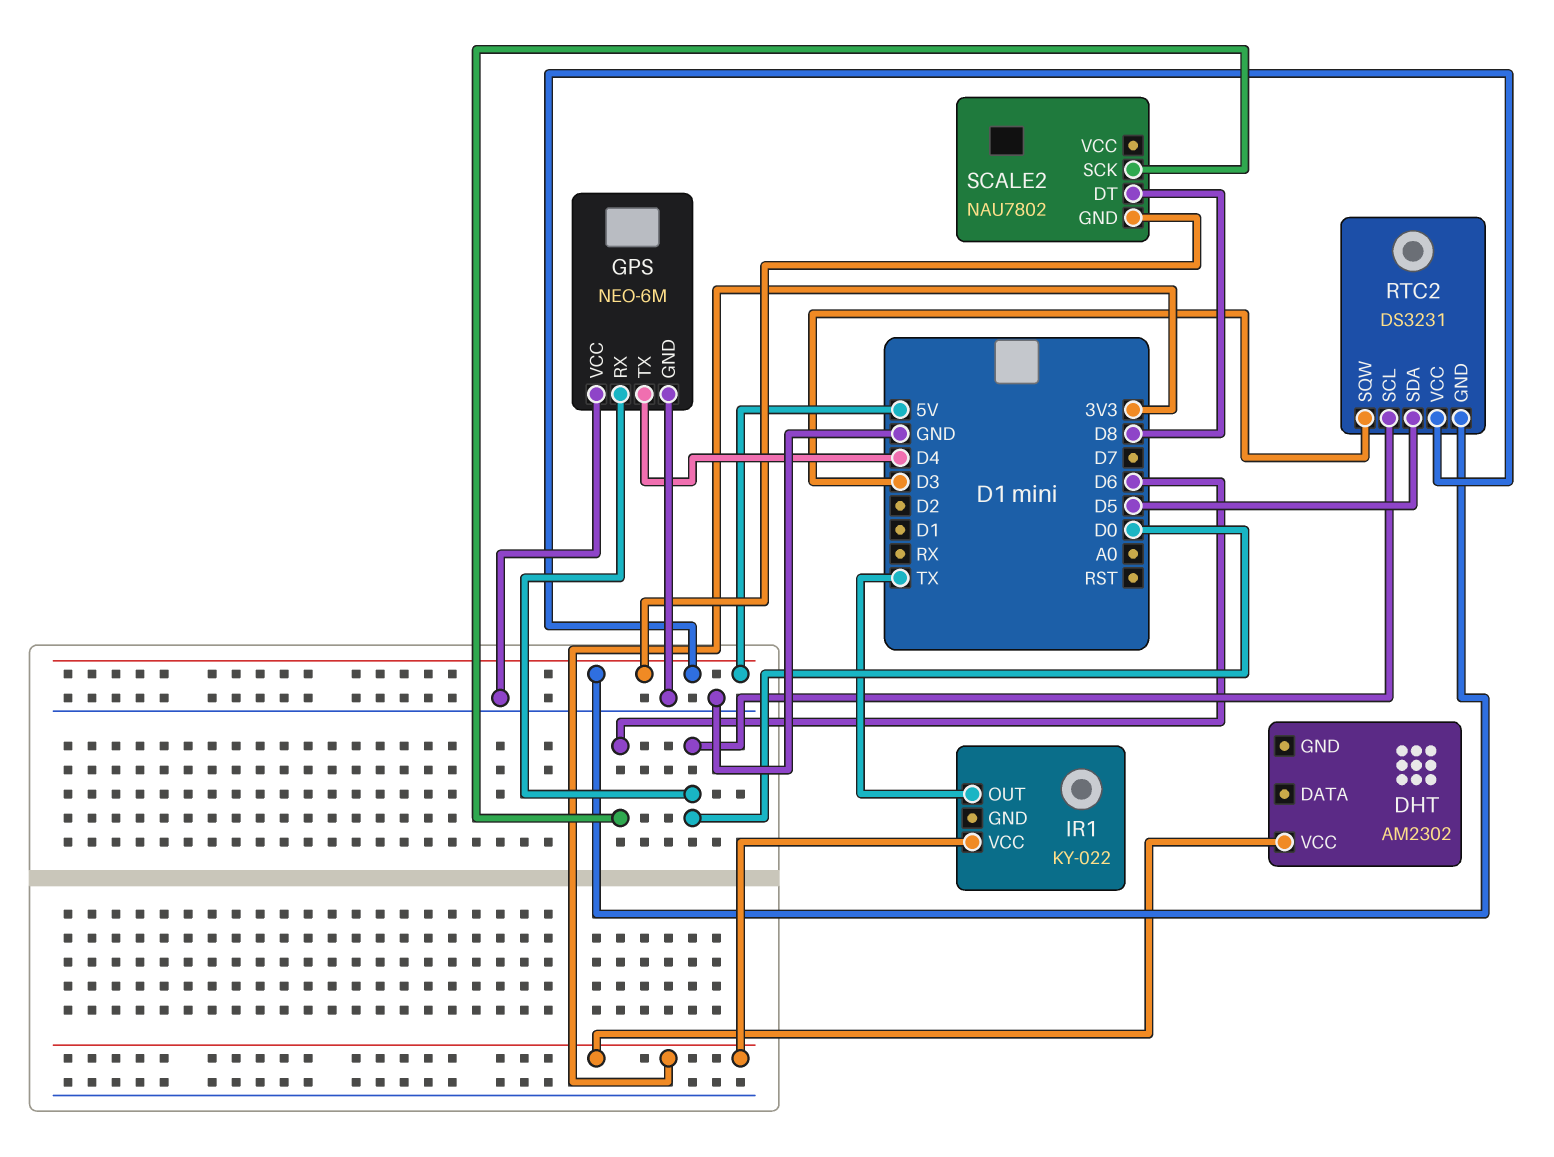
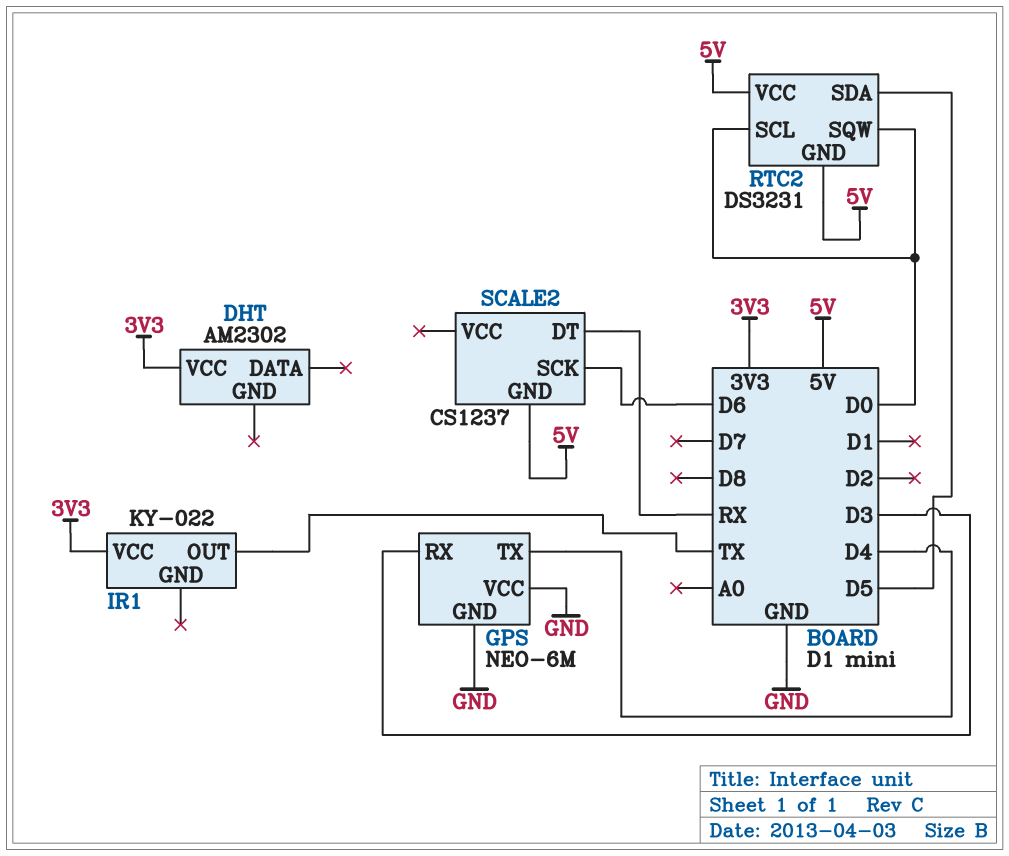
GPS pin RX: D0 -> D3
RTC2 pin SQW: D3 -> D0
SCALE2: NAU7802 -> CS1237
SCALE2 pin DT: D8 -> RX

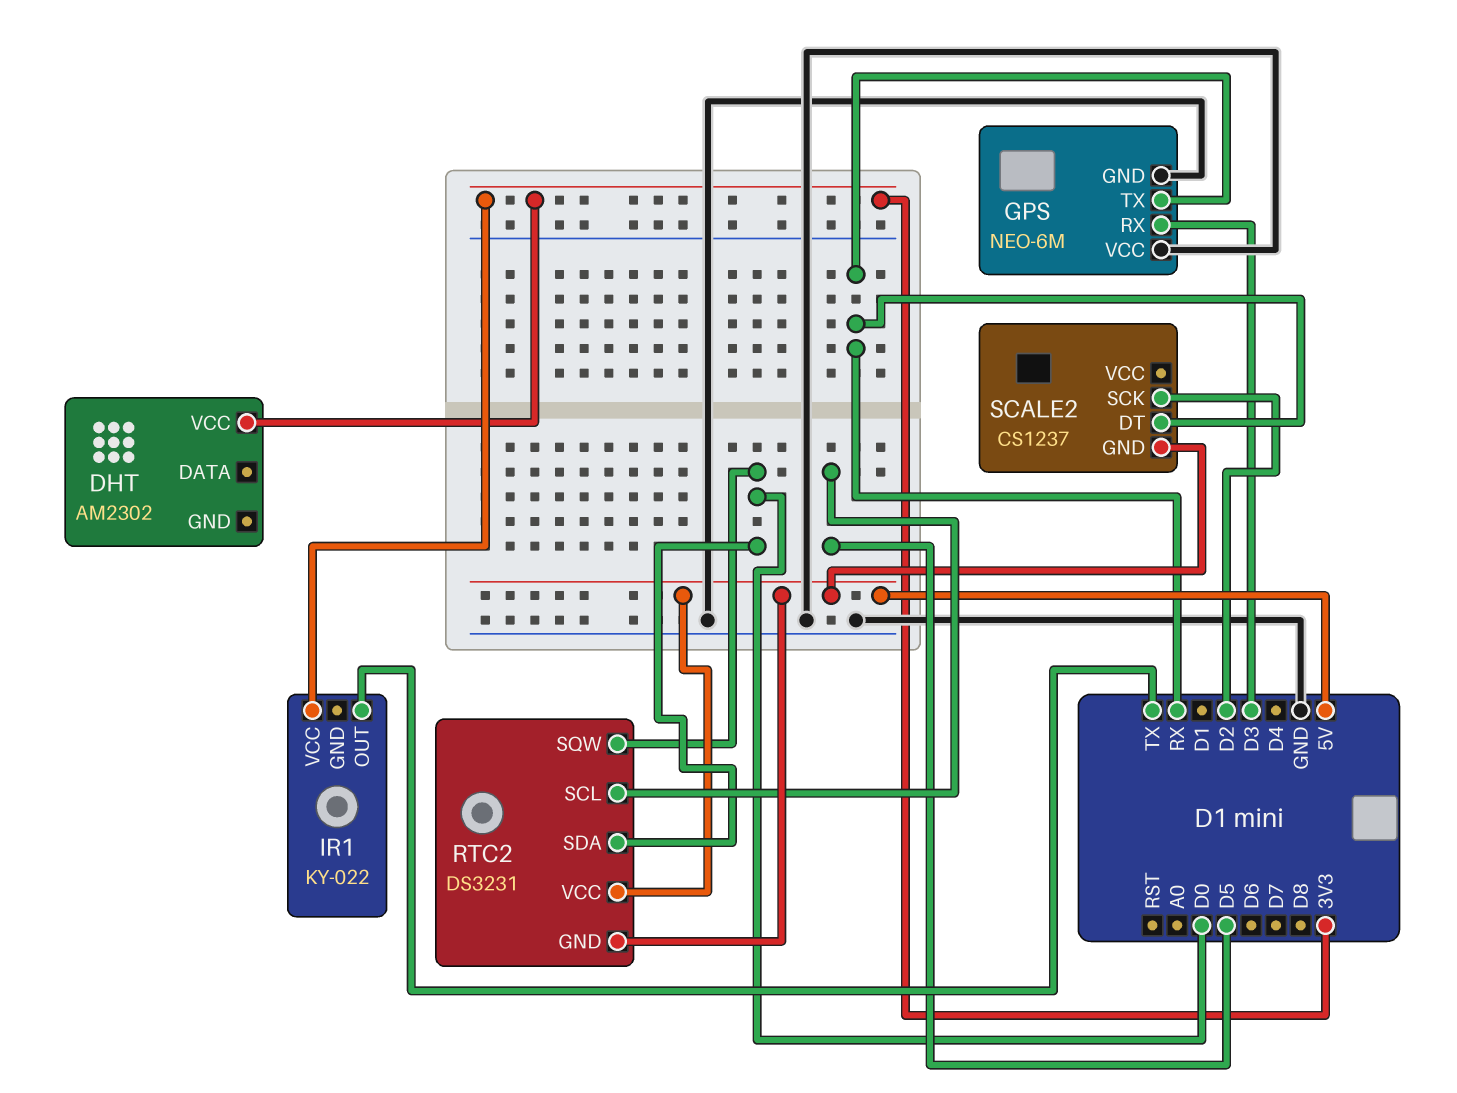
GPS pin TX: D4 -> RX
RTC2 pin SCL: D0 -> D5
RTC2 pin SDA: D5 -> D0
SCALE2 pin SCK: D6 -> D2

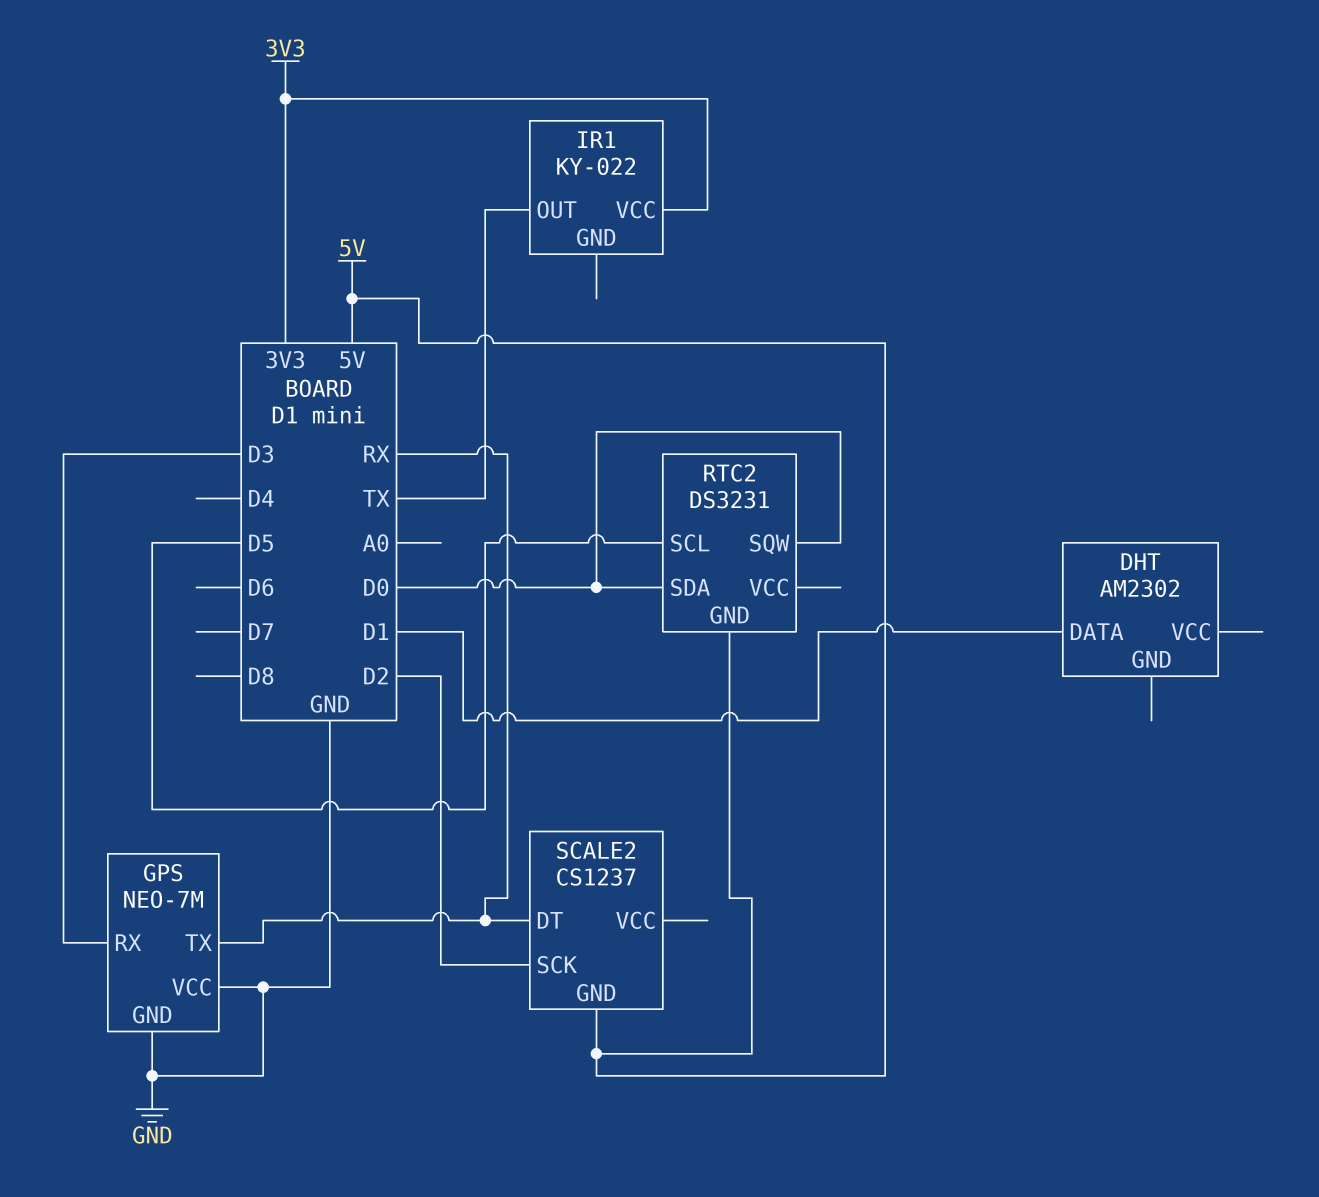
DHT pin DATA: none -> D1
DHT pin VCC: 3V3 -> none
GPS: NEO-6M -> NEO-7M
RTC2 pin VCC: 5V -> none

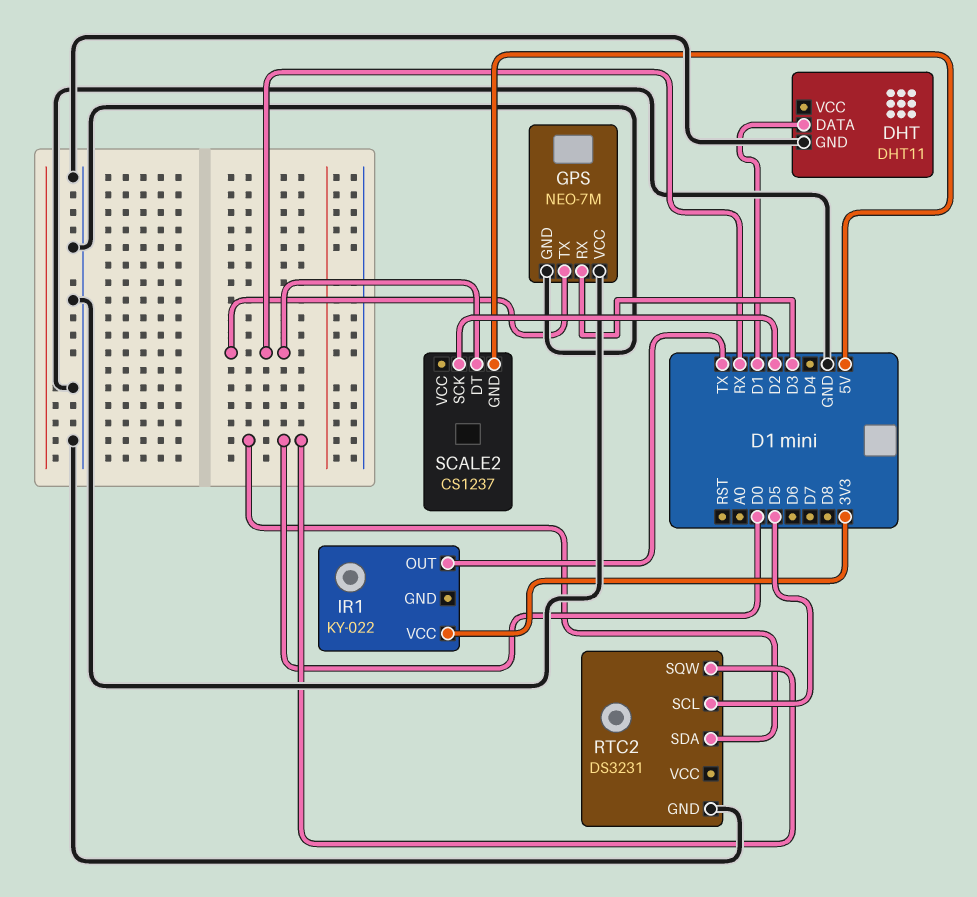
DHT: AM2302 -> DHT11
DHT pin GND: none -> GND
RTC2 pin GND: 5V -> GND

